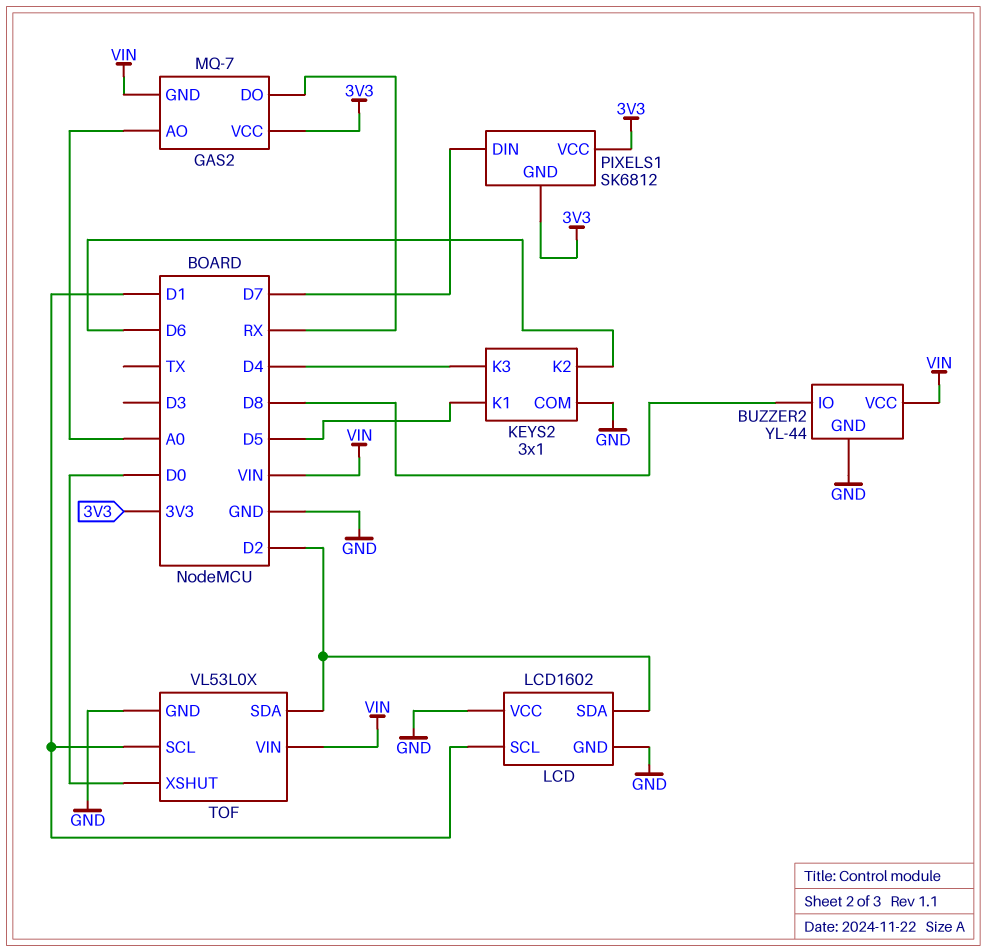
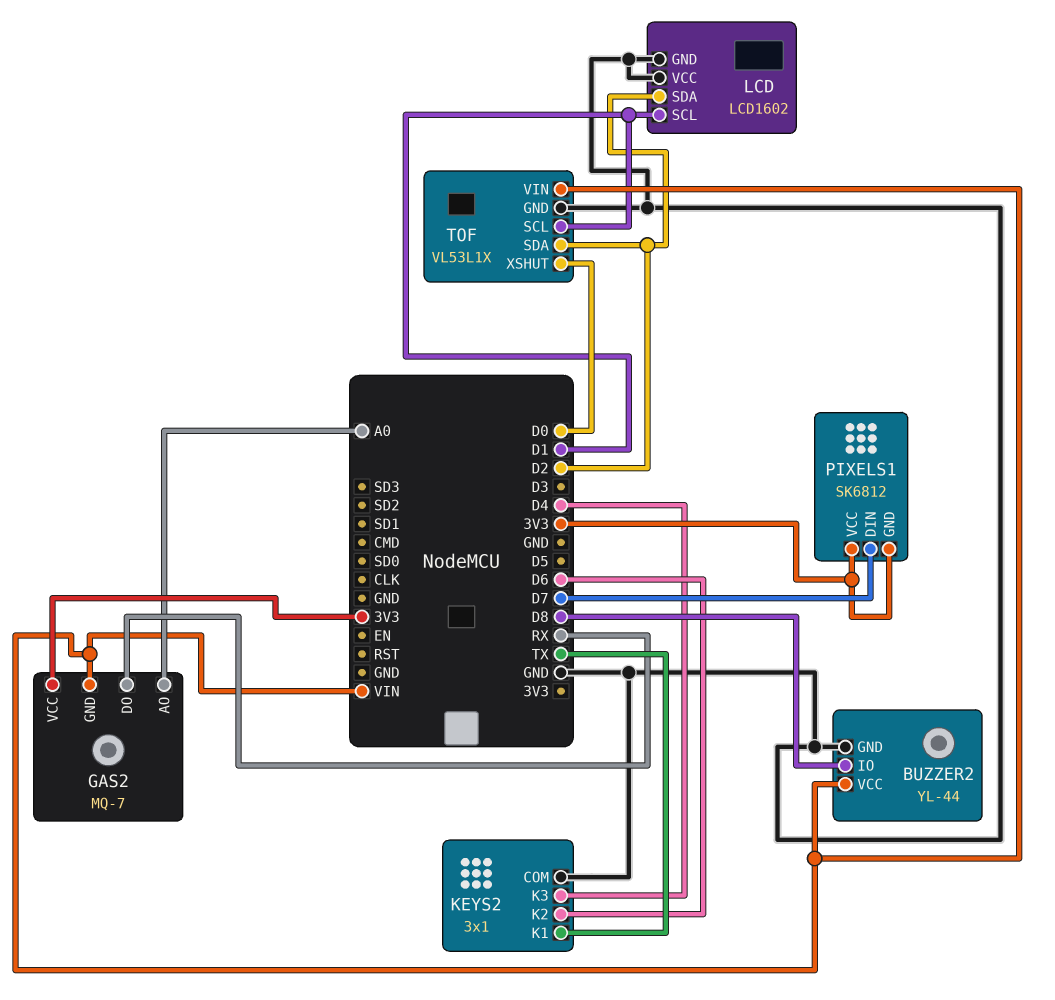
KEYS2 pin K1: D5 -> TX
TOF: VL53L0X -> VL53L1X

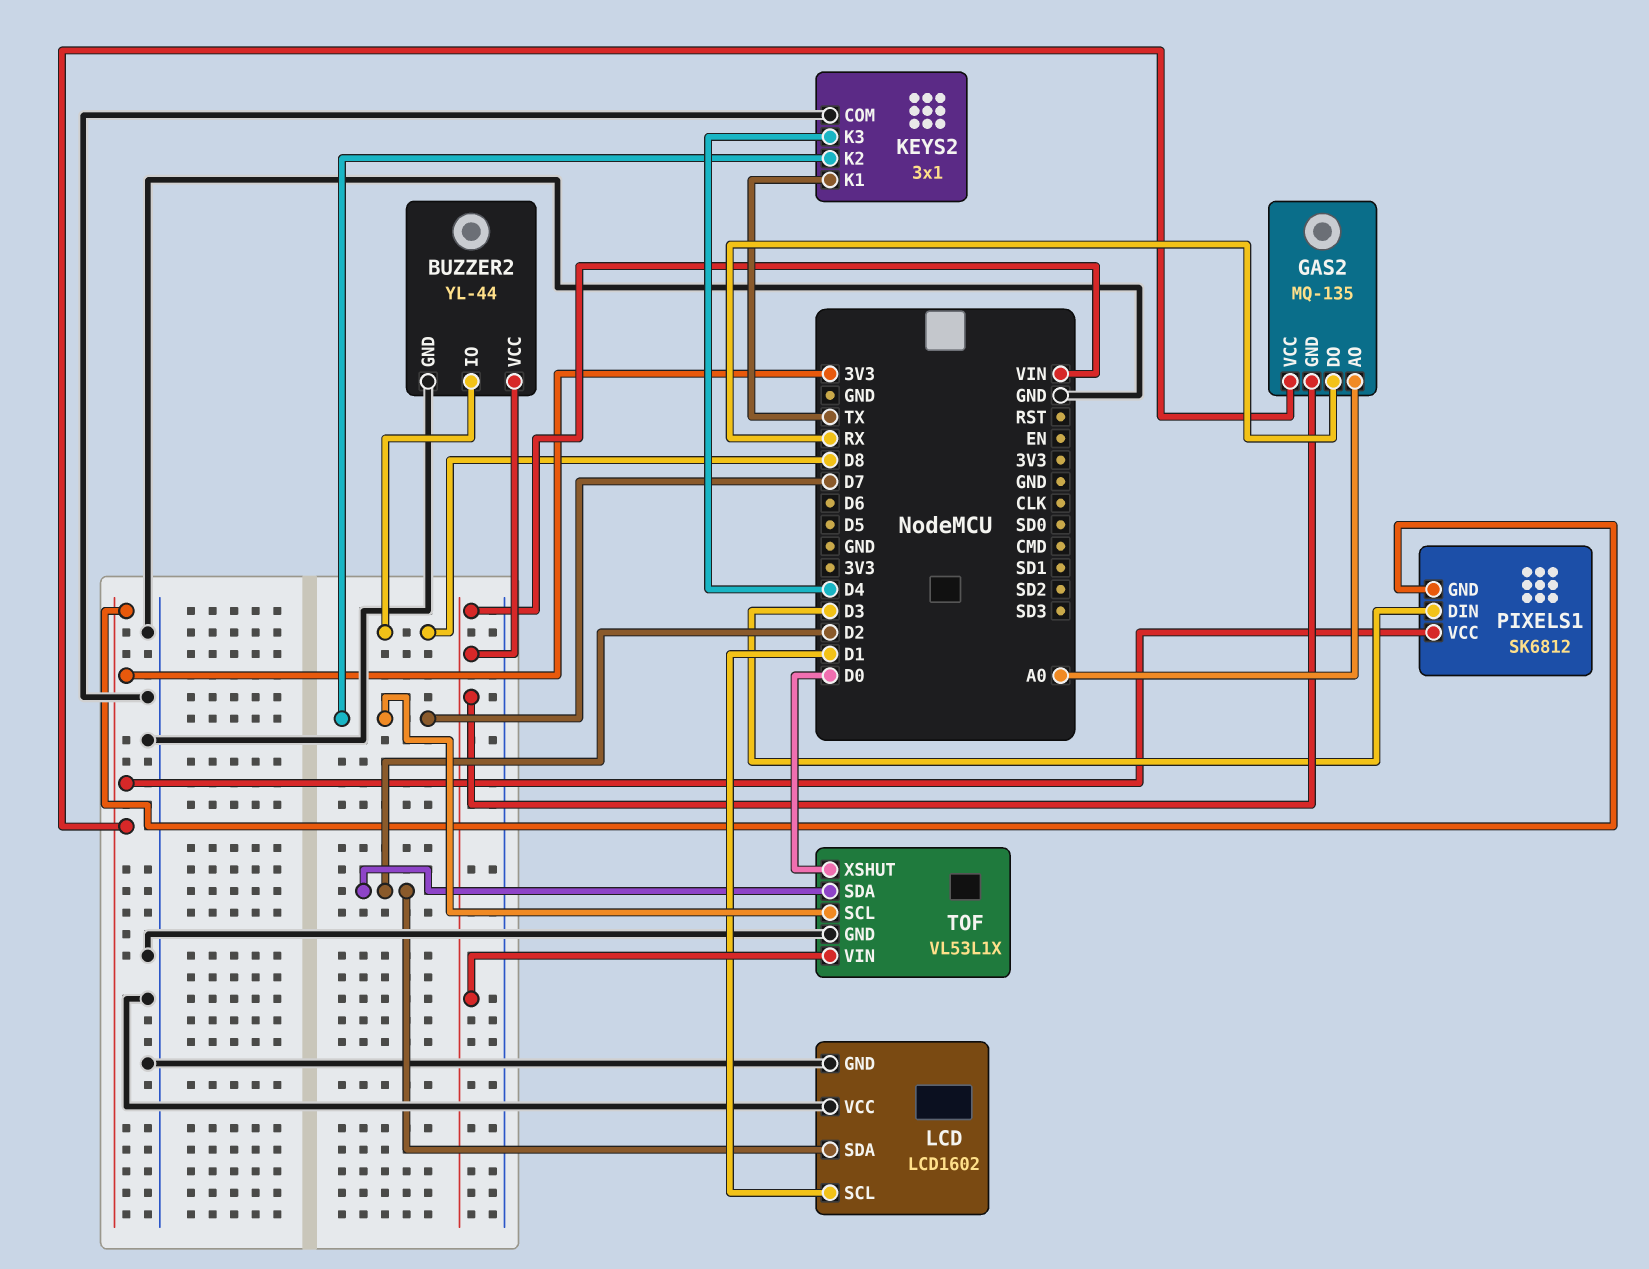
GAS2: MQ-7 -> MQ-135
KEYS2 pin K2: D6 -> D7
PIXELS1 pin DIN: D7 -> D3
TOF pin SCL: D1 -> D7

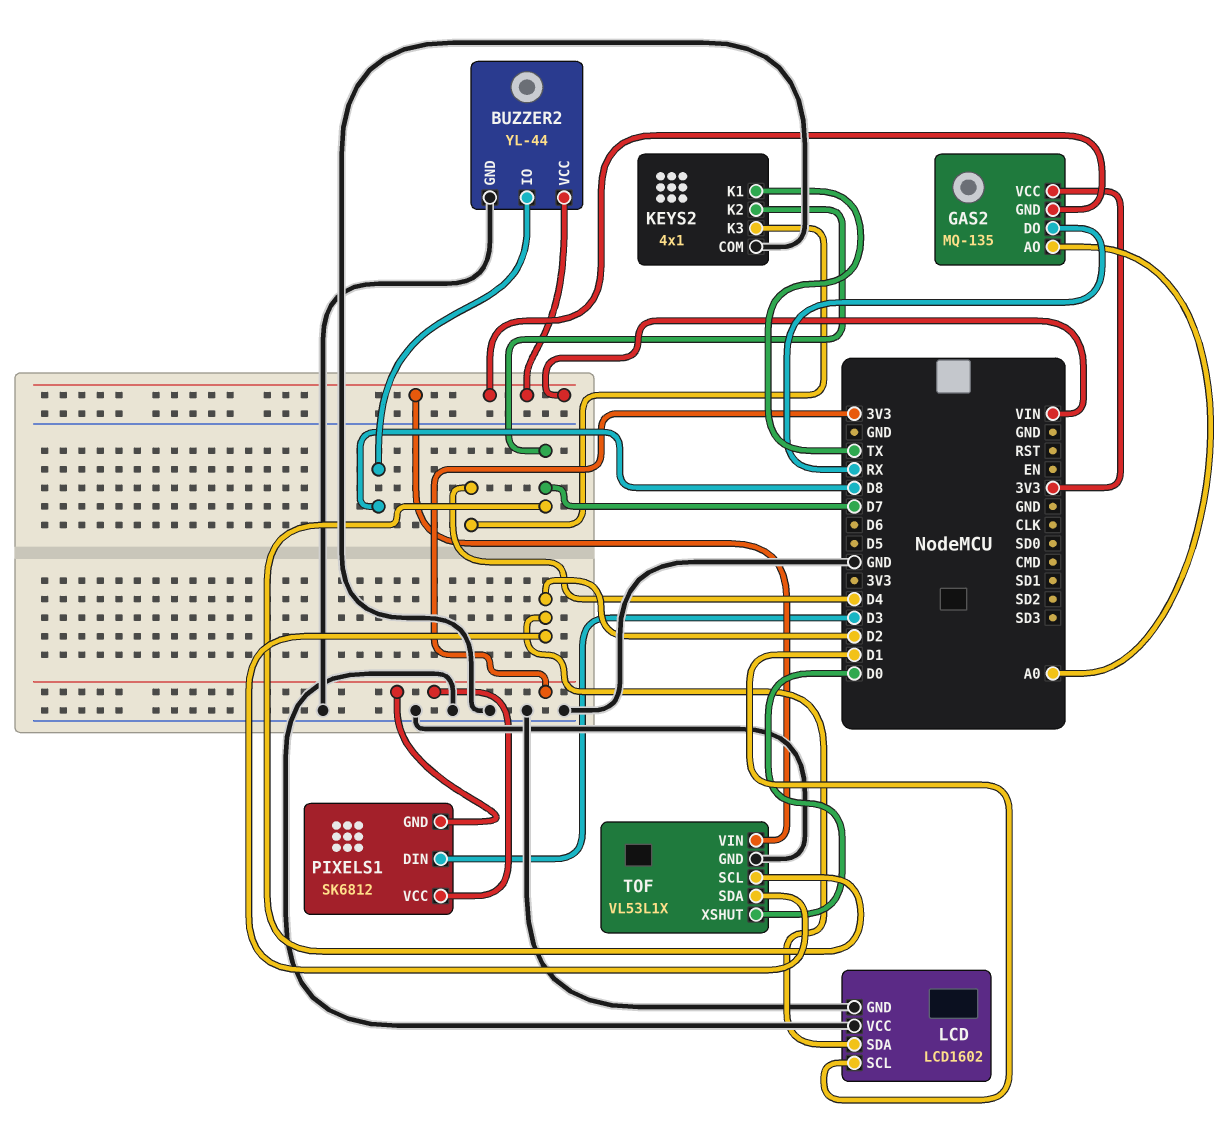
KEYS2: 3x1 -> 4x1

